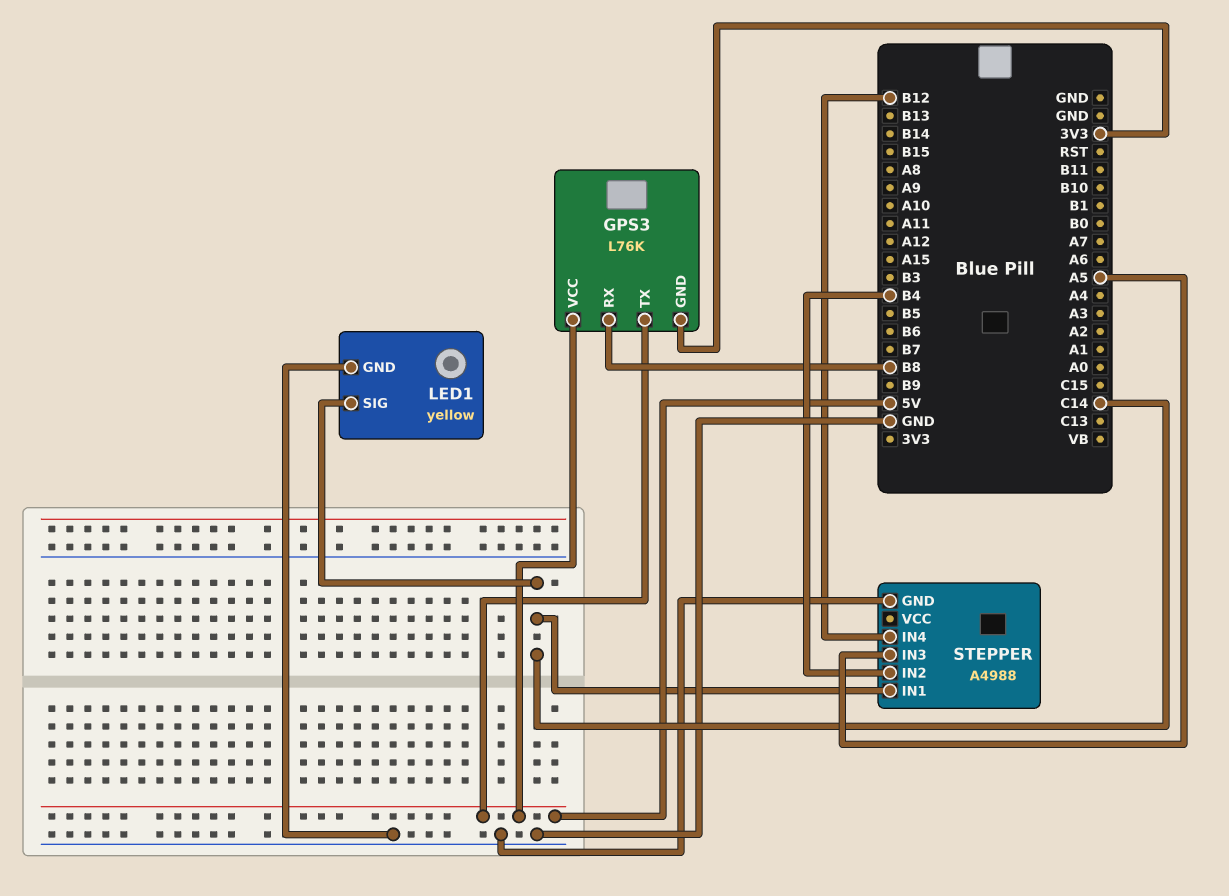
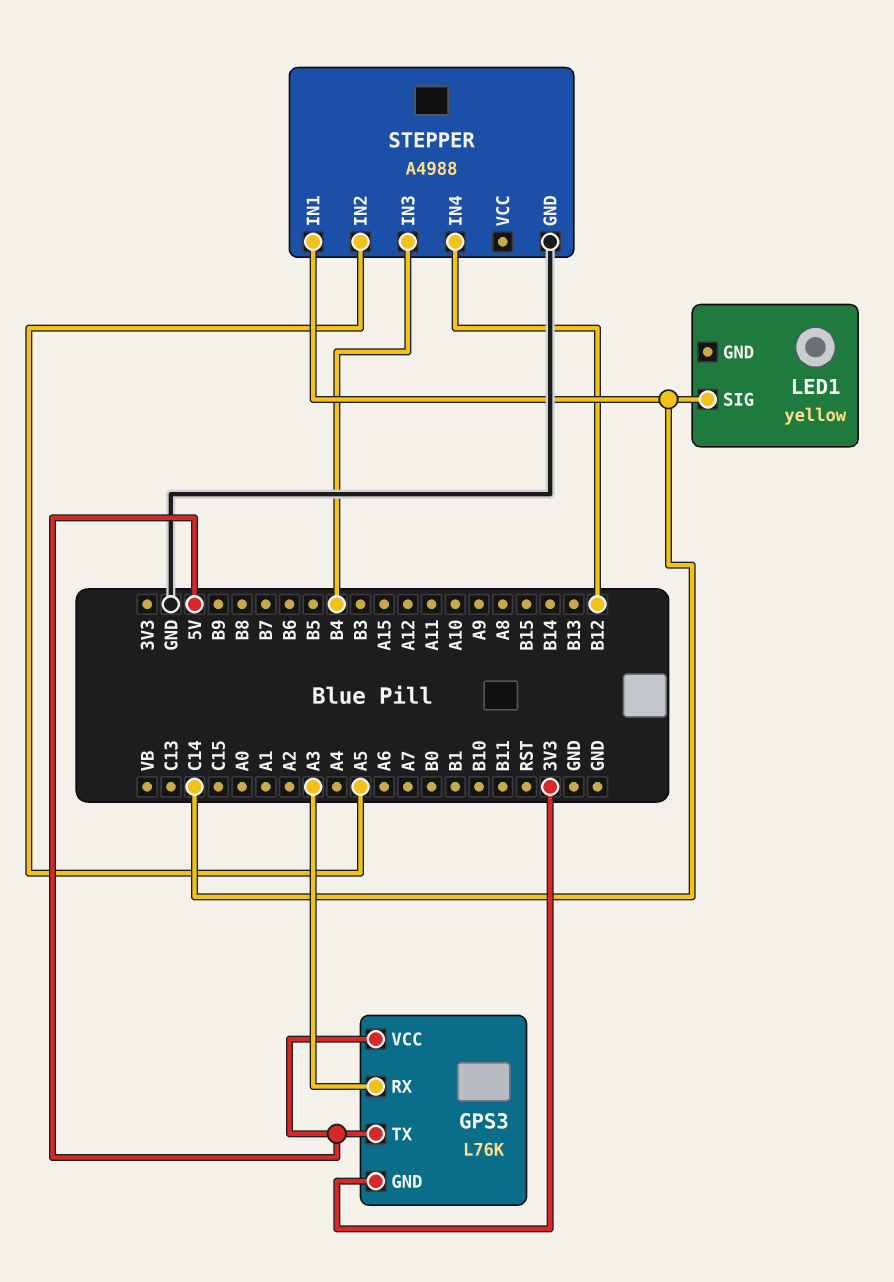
GPS3 pin RX: B8 -> A3
LED1 pin GND: GND -> none
STEPPER pin IN2: B4 -> A5
STEPPER pin IN3: A5 -> B4

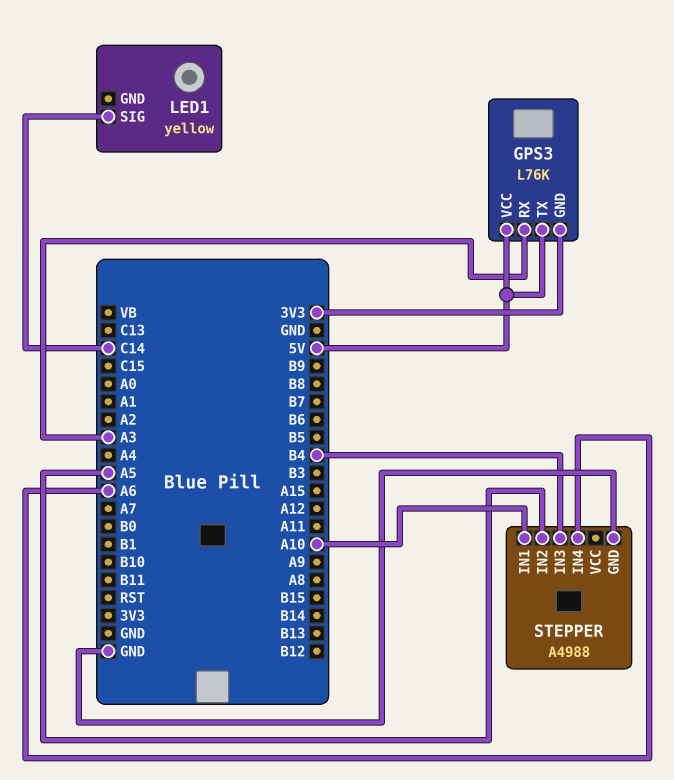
STEPPER pin IN1: C14 -> A10
STEPPER pin IN4: B12 -> A6

